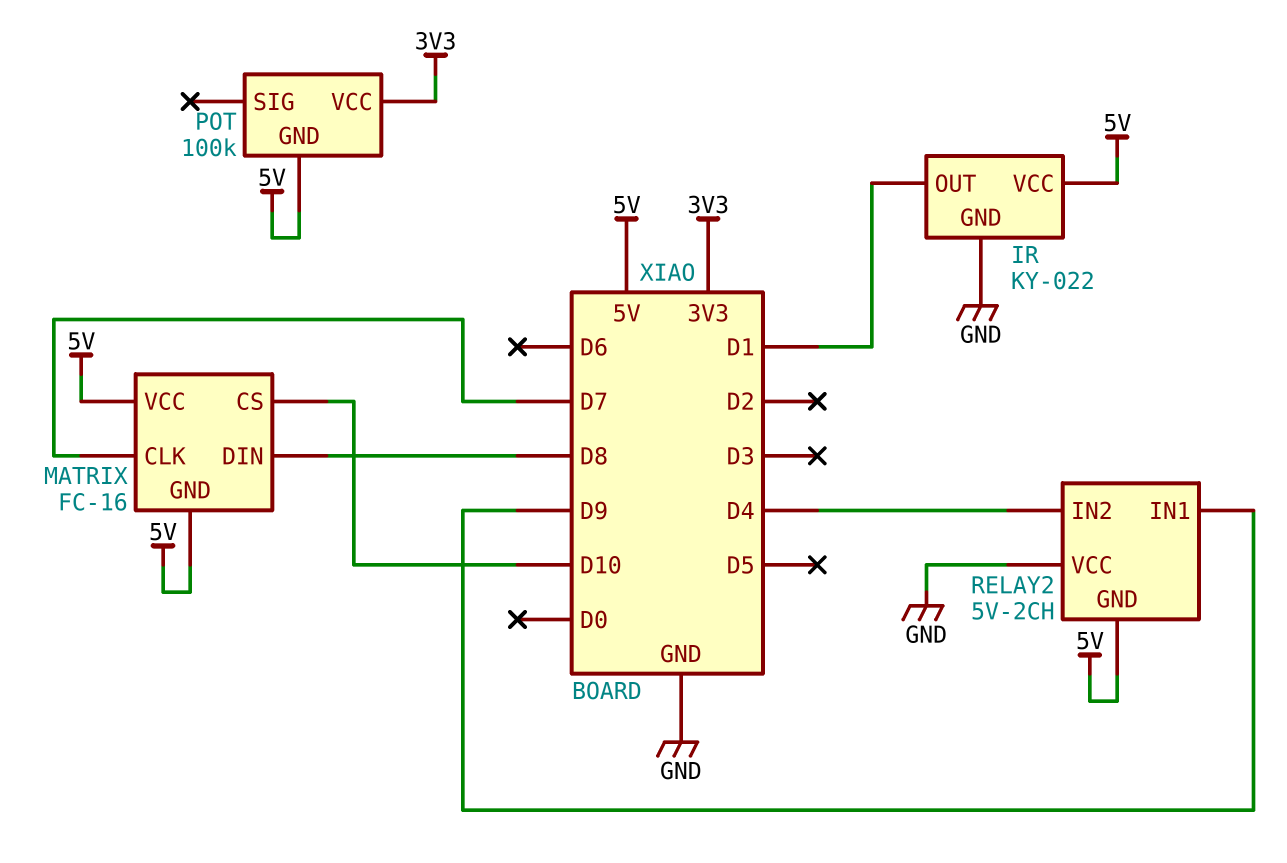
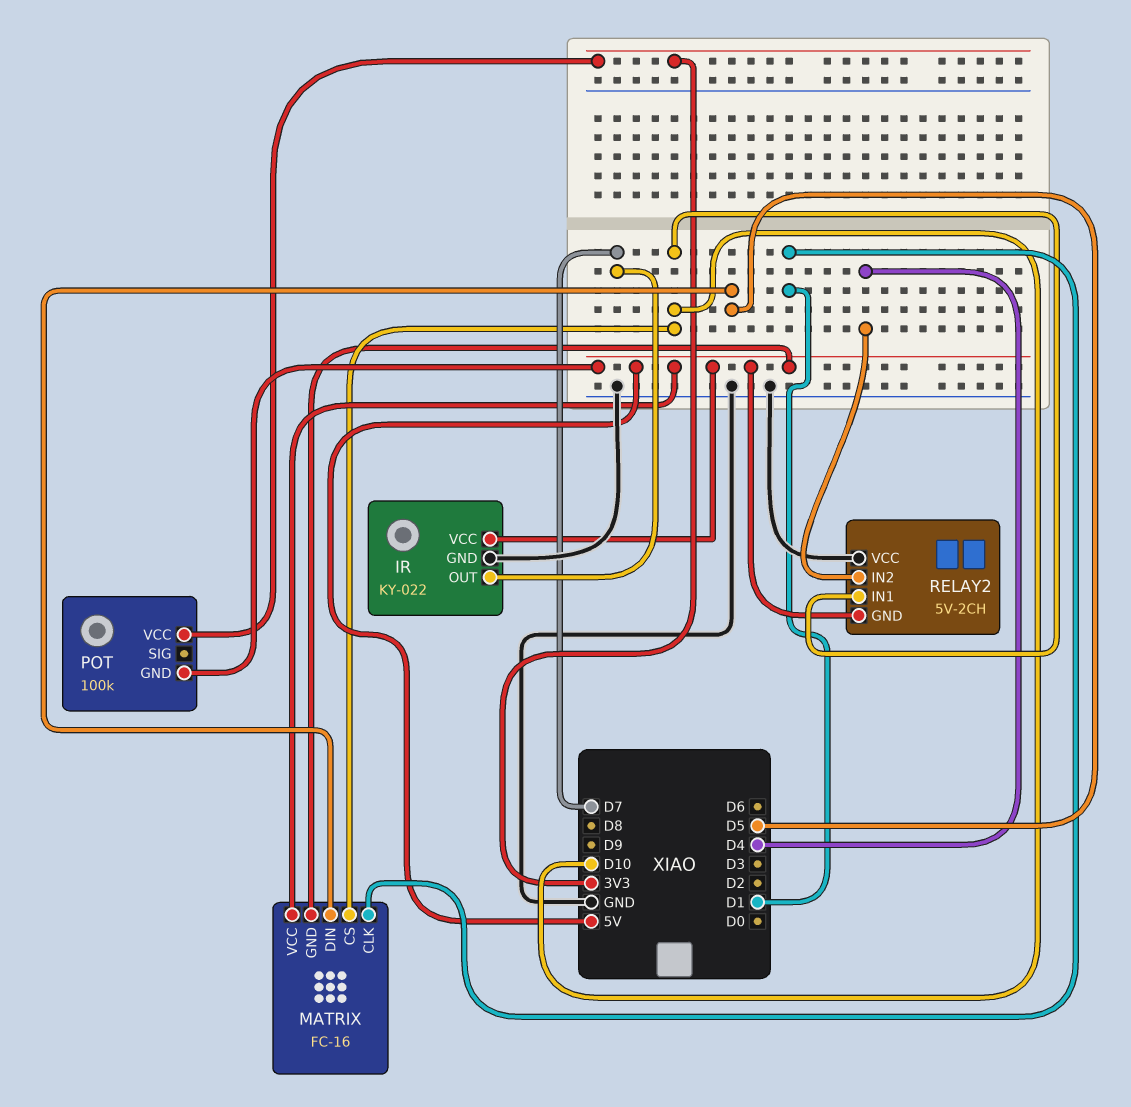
IR pin OUT: D1 -> D7
MATRIX pin CLK: D7 -> D1
MATRIX pin DIN: D8 -> D5
RELAY2 pin IN1: D9 -> D10

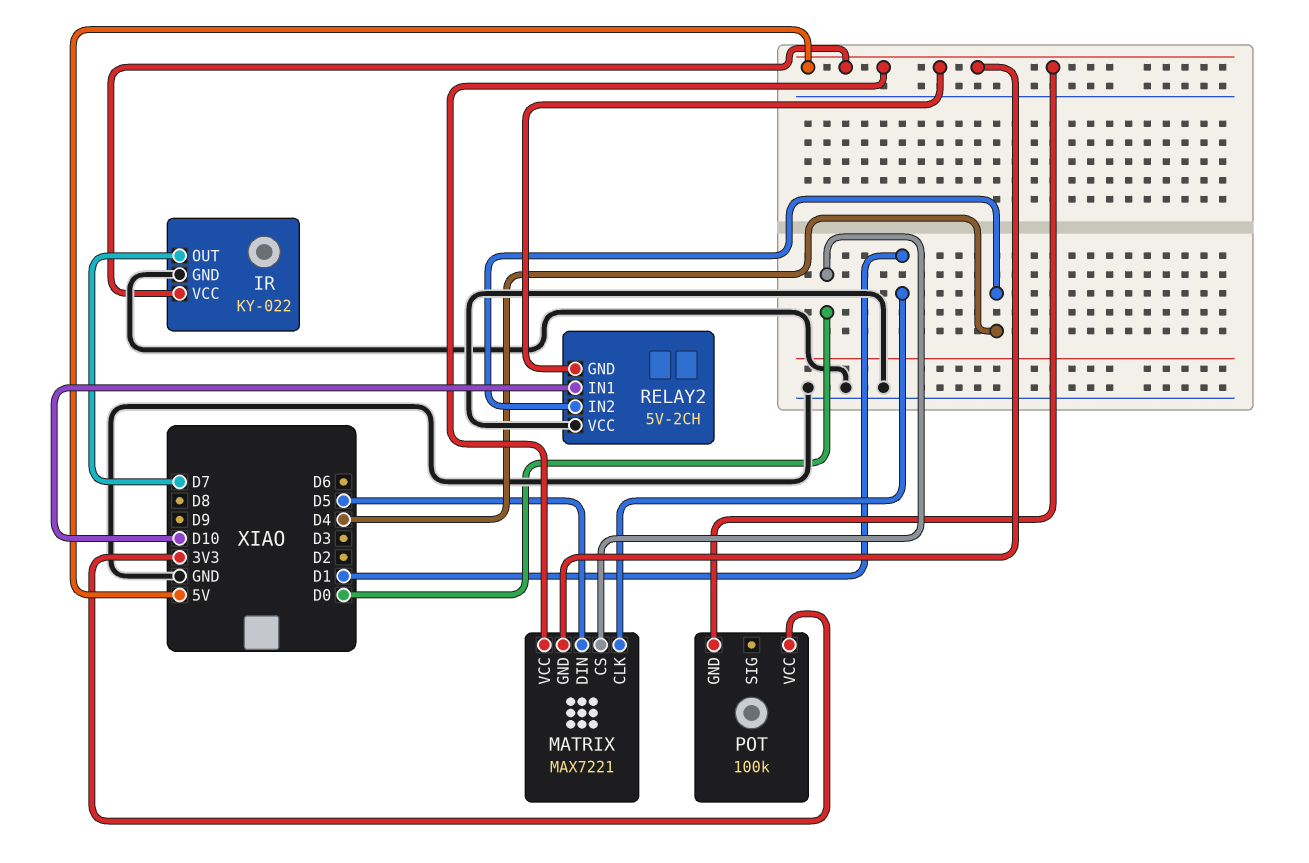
MATRIX: FC-16 -> MAX7221
MATRIX pin CS: D10 -> D0

